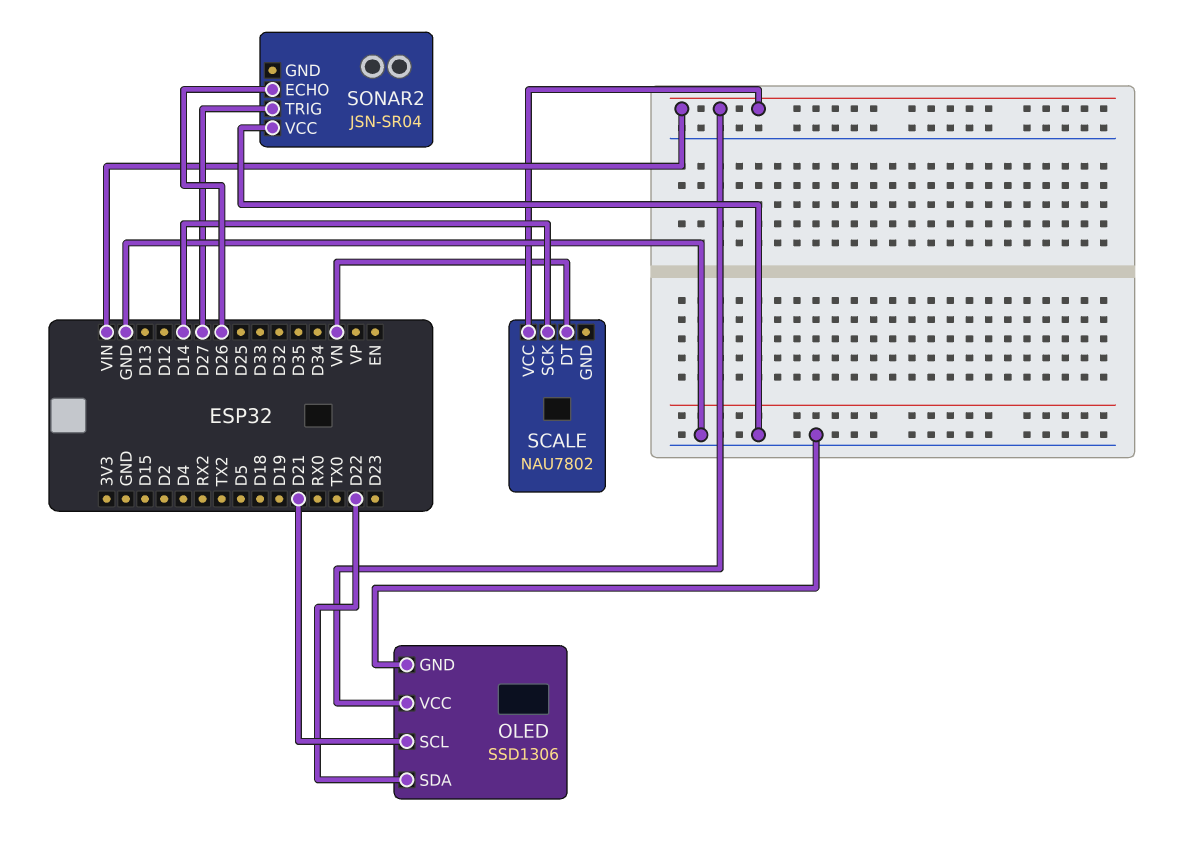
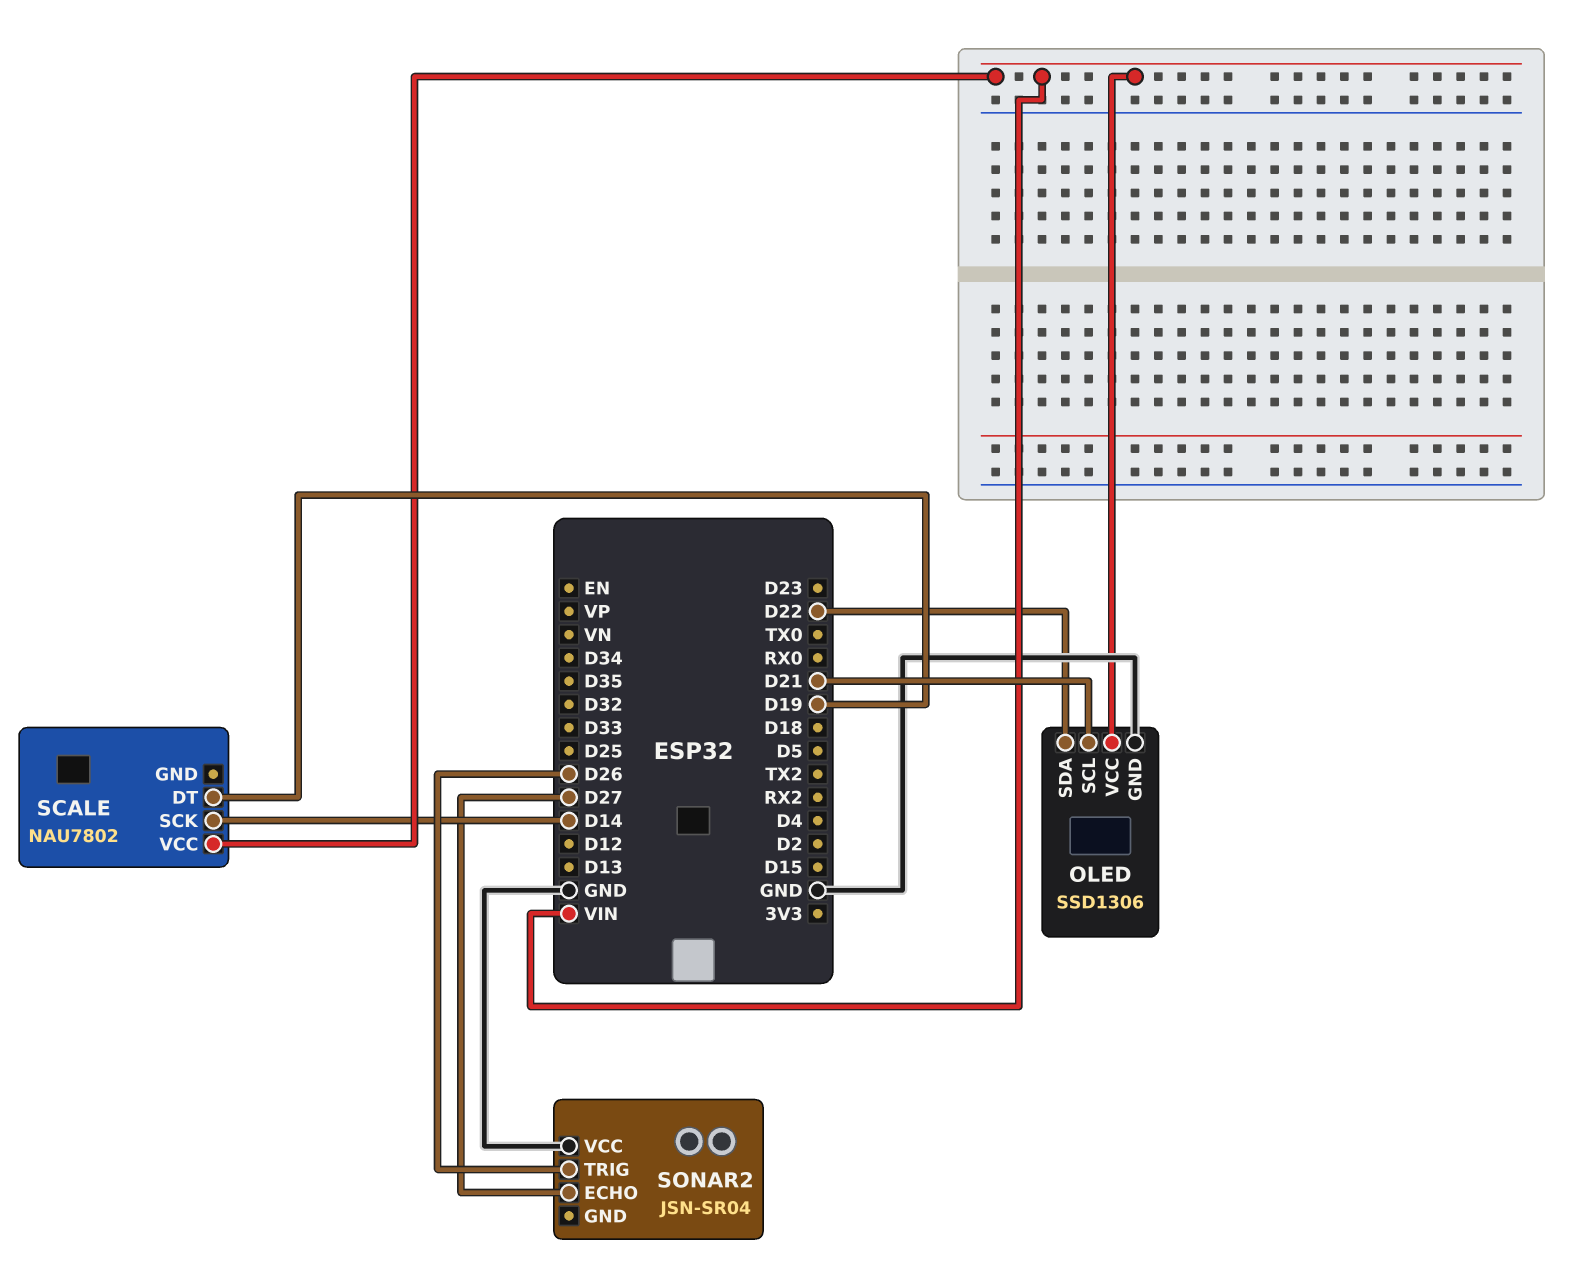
SCALE pin DT: VN -> D19
SONAR2 pin ECHO: D26 -> D27
SONAR2 pin TRIG: D27 -> D26

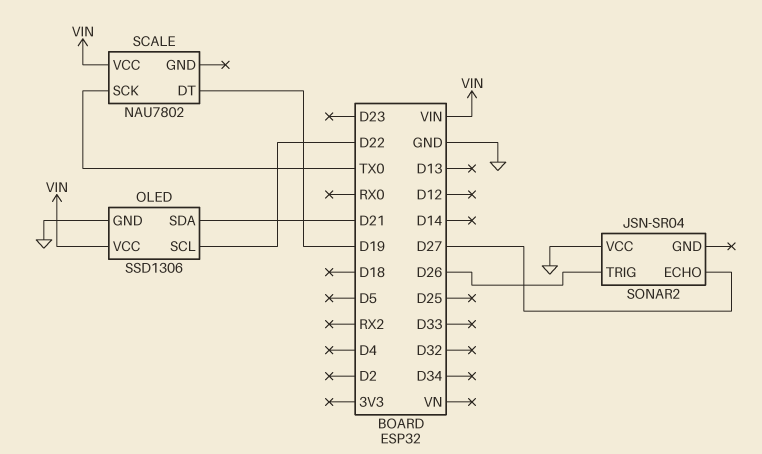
OLED pin SCL: D21 -> D22
OLED pin SDA: D22 -> D21
SCALE pin SCK: D14 -> TX0

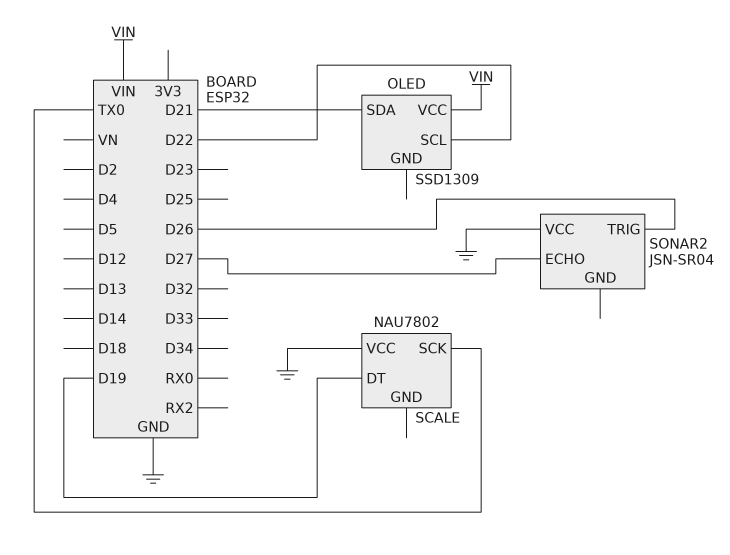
OLED: SSD1306 -> SSD1309
OLED pin GND: GND -> none
SCALE pin VCC: VIN -> GND

